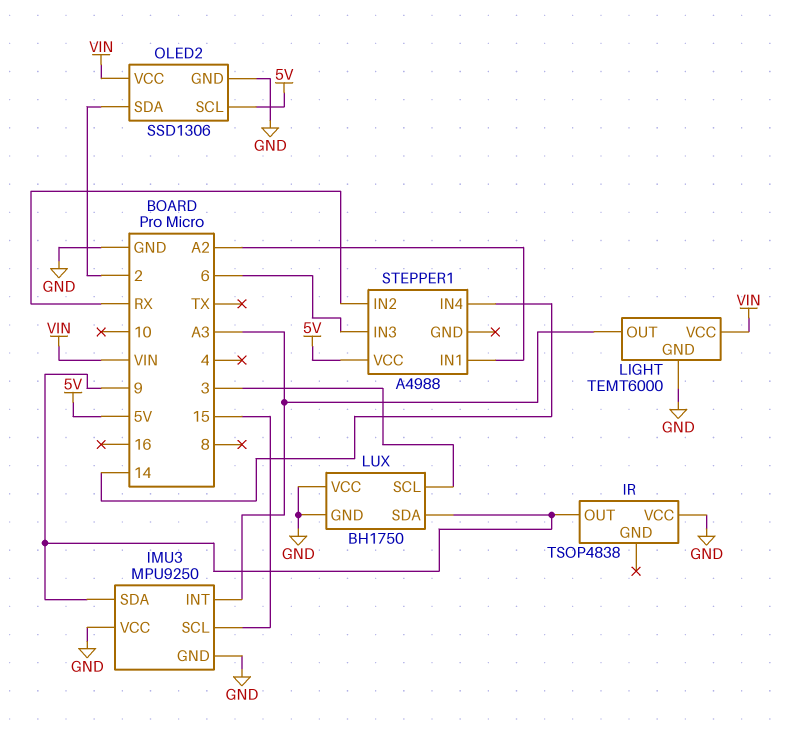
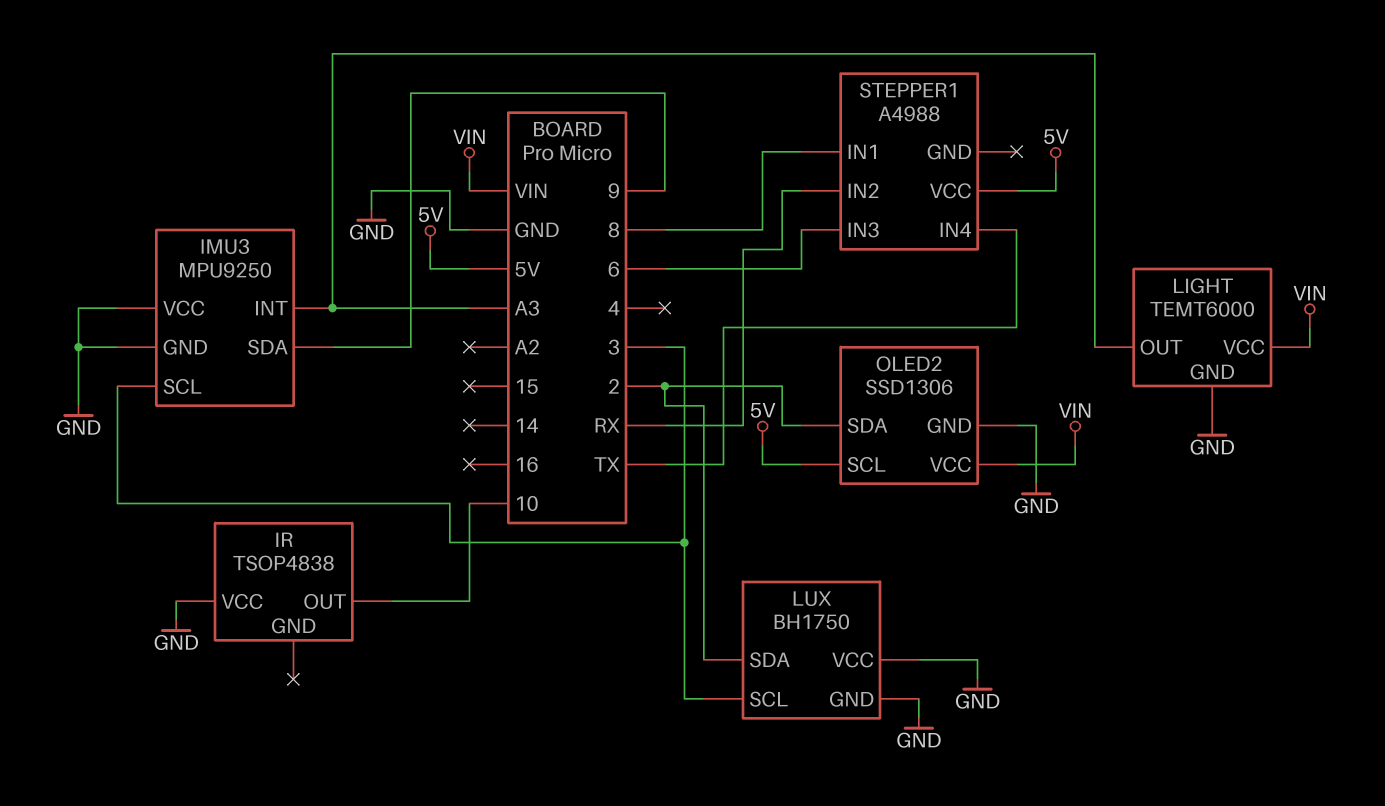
IMU3 pin SCL: 15 -> 3
IR pin OUT: 9 -> 10
LUX pin SDA: 9 -> 2
STEPPER1 pin IN1: A2 -> 8
STEPPER1 pin IN4: 14 -> TX

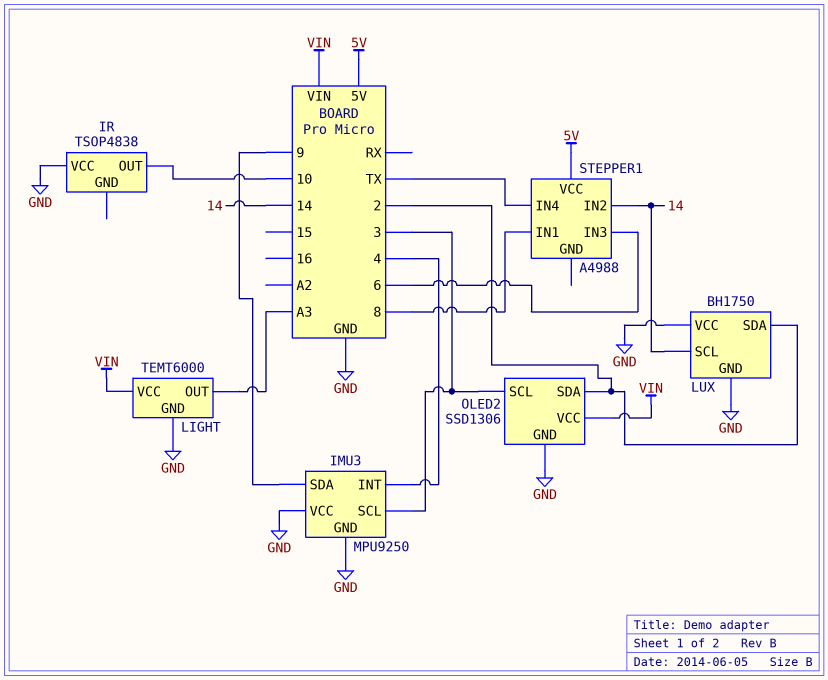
IMU3 pin INT: A3 -> 4
LUX pin SCL: 3 -> 14
OLED2 pin SCL: 5V -> 3
STEPPER1 pin IN2: RX -> 14

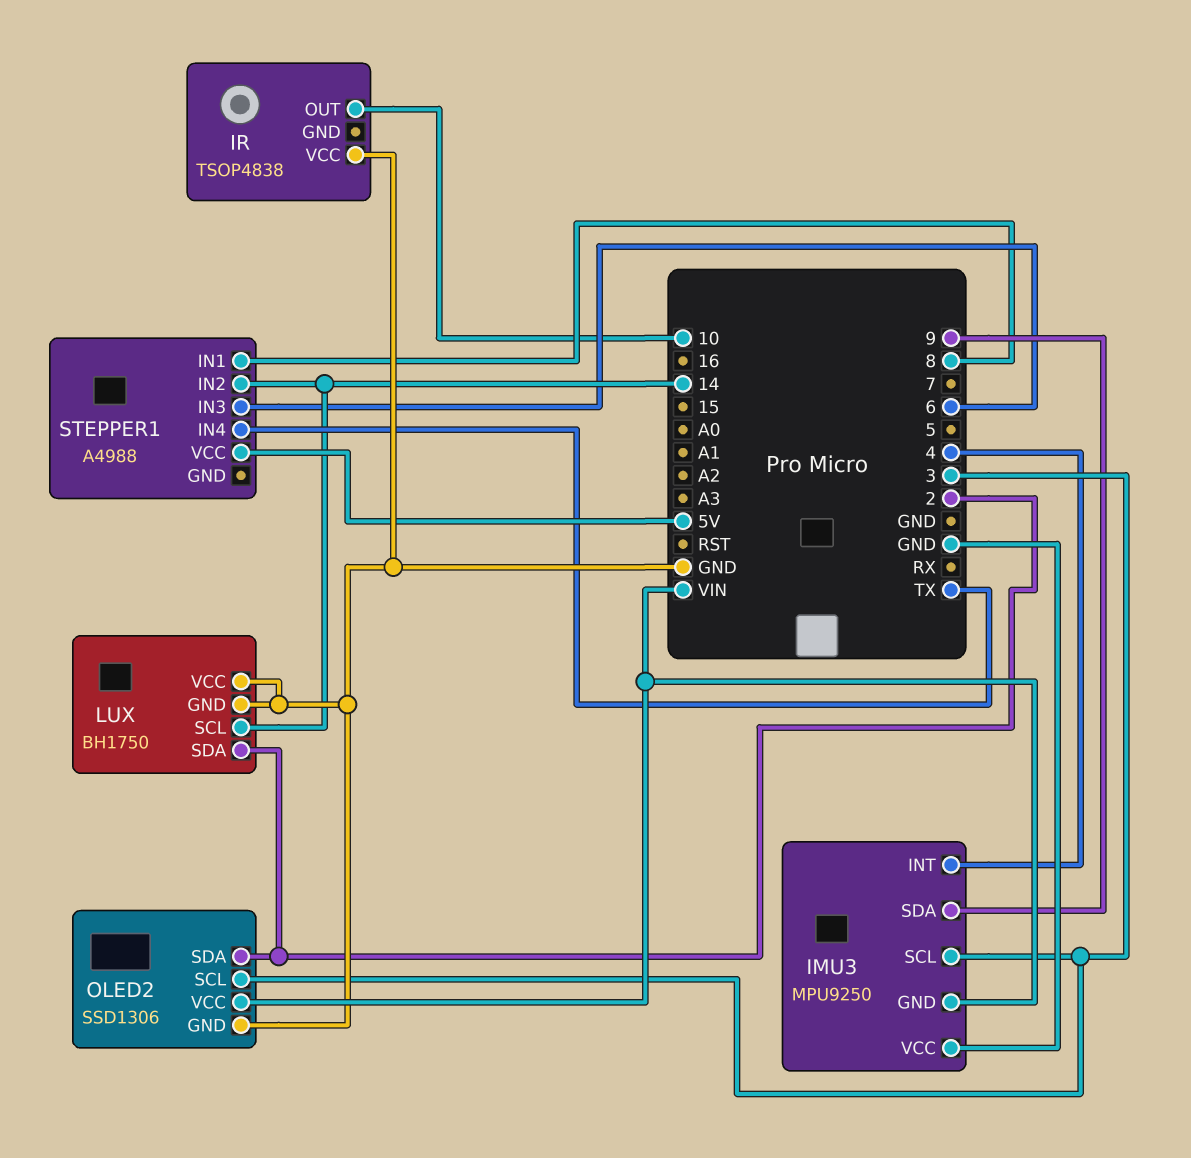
IMU3 pin GND: GND -> VIN
LIGHT: TEMT6000 -> none
LIGHT pin GND: GND -> none
LIGHT pin OUT: A3 -> none
LIGHT pin VCC: VIN -> none

